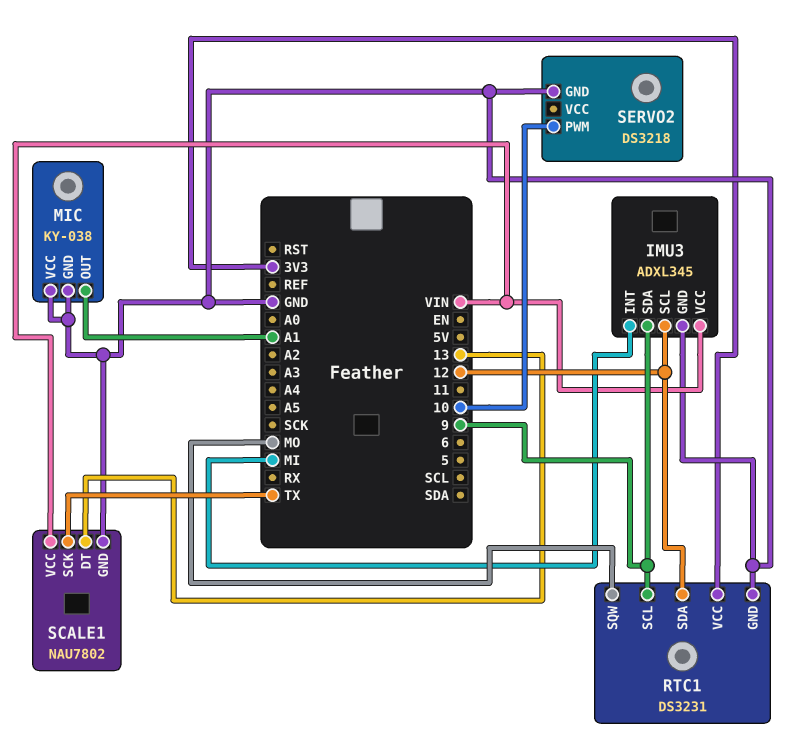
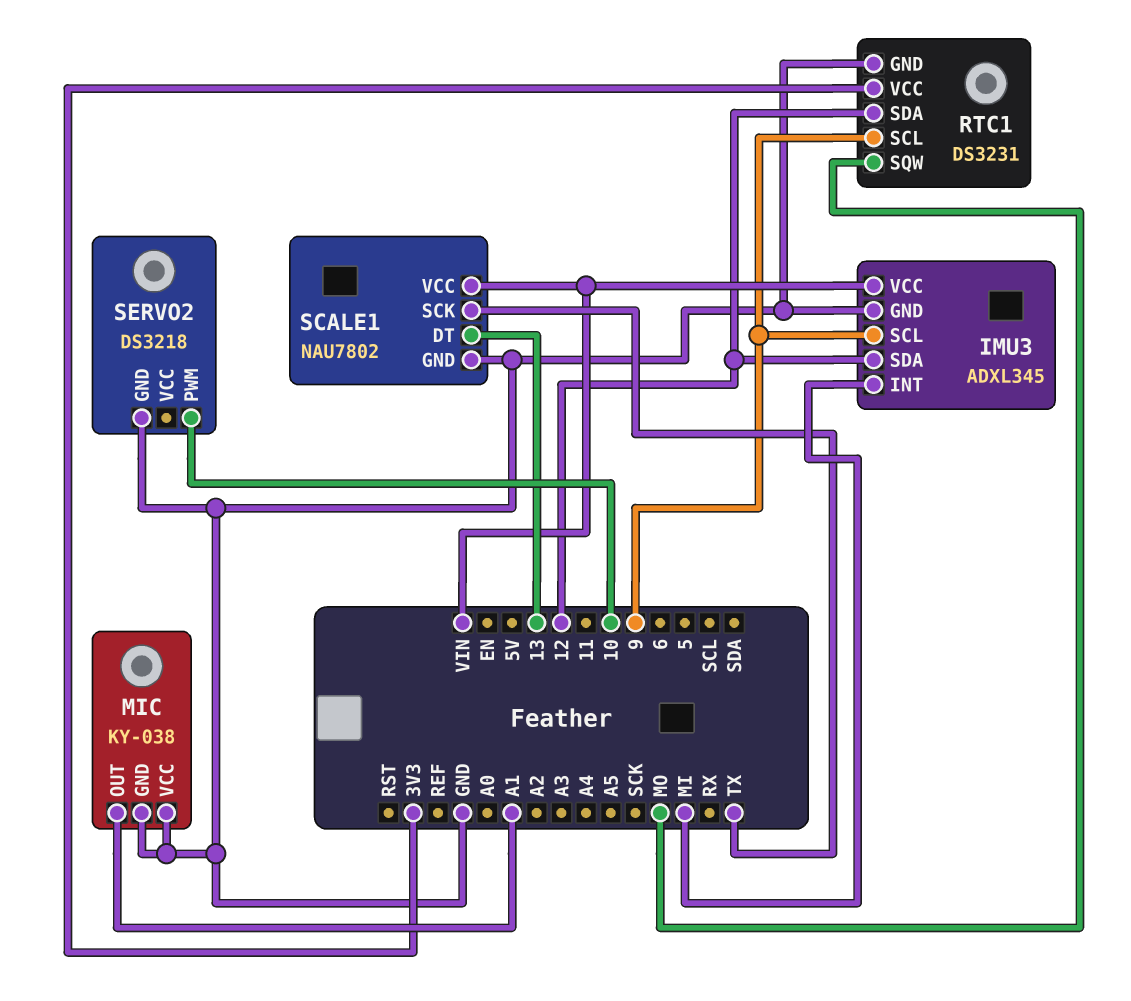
IMU3 pin SCL: 12 -> 9
IMU3 pin SDA: 9 -> 12

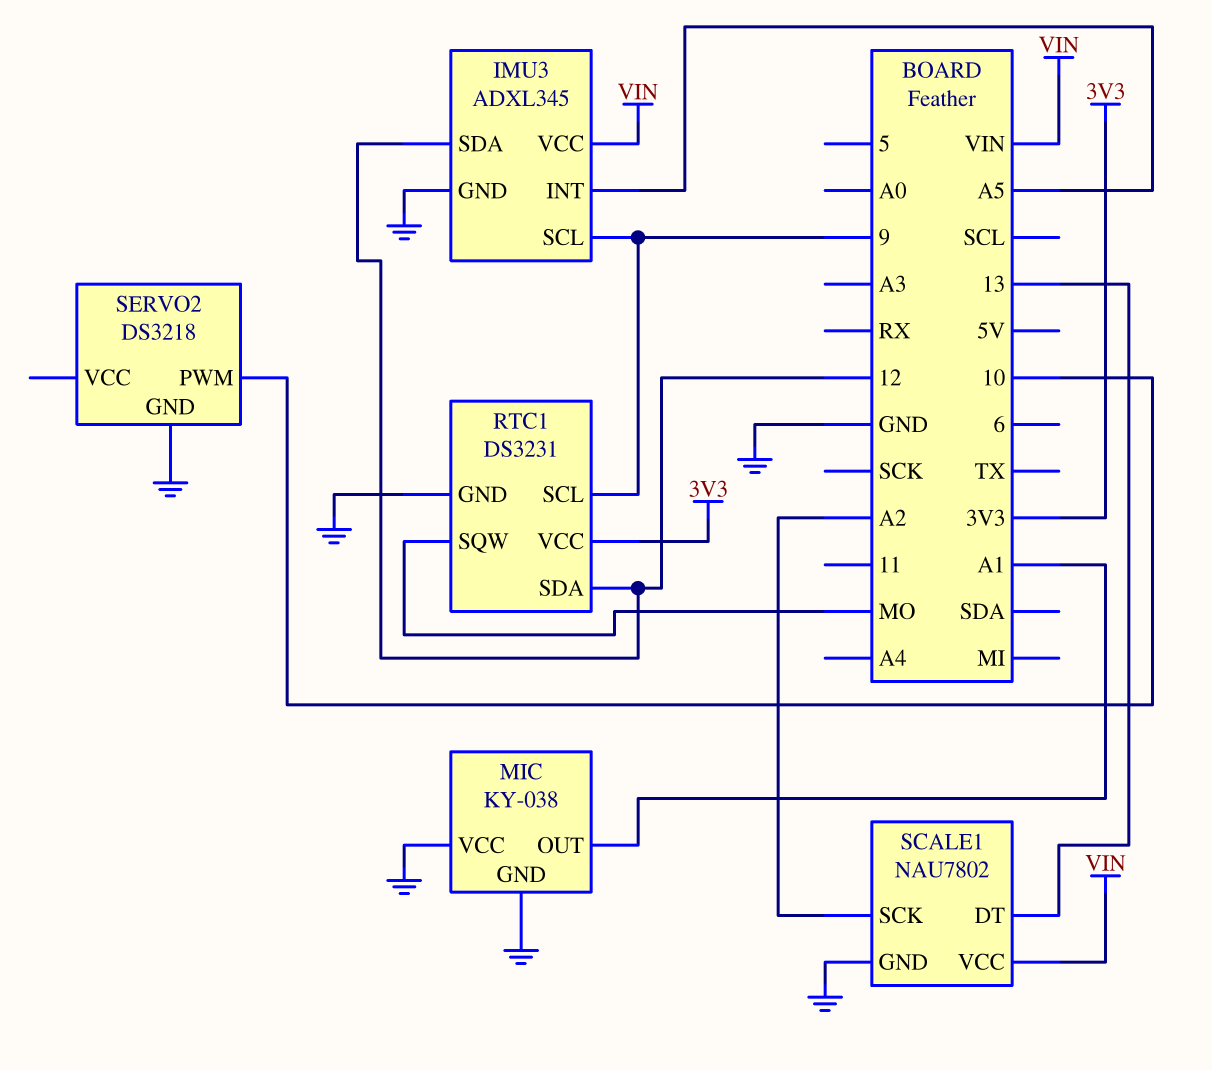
IMU3 pin INT: MI -> A5
SCALE1 pin SCK: TX -> A2

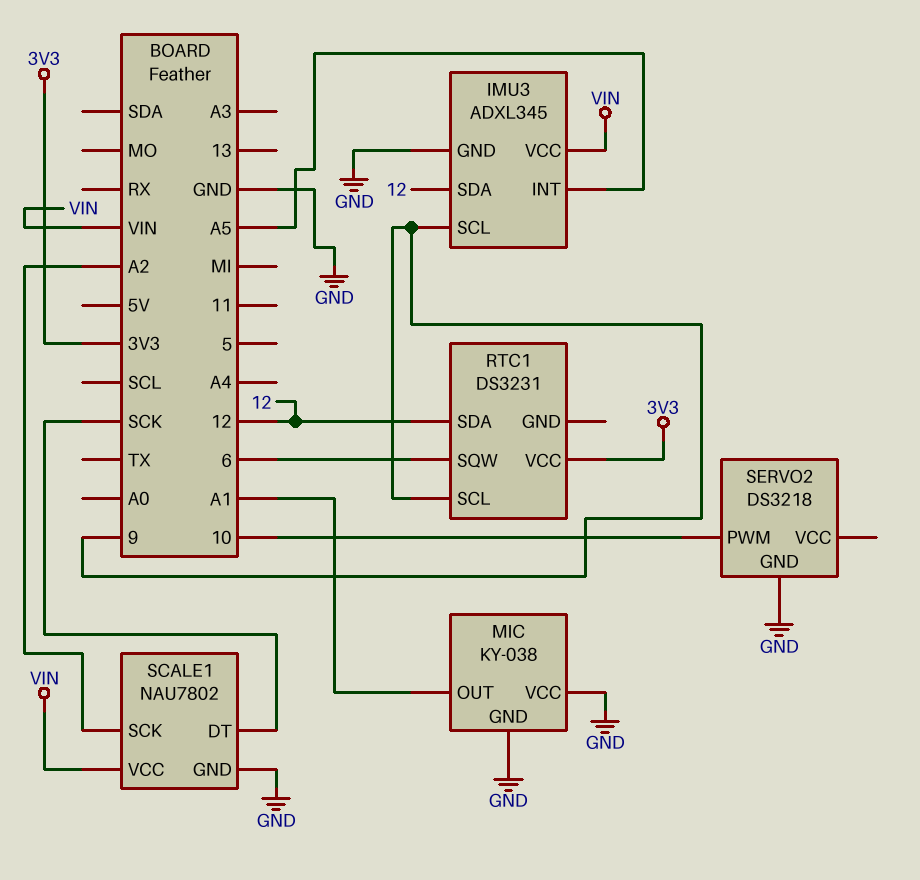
RTC1 pin GND: GND -> none
RTC1 pin SQW: MO -> 6
SCALE1 pin DT: 13 -> SCK

